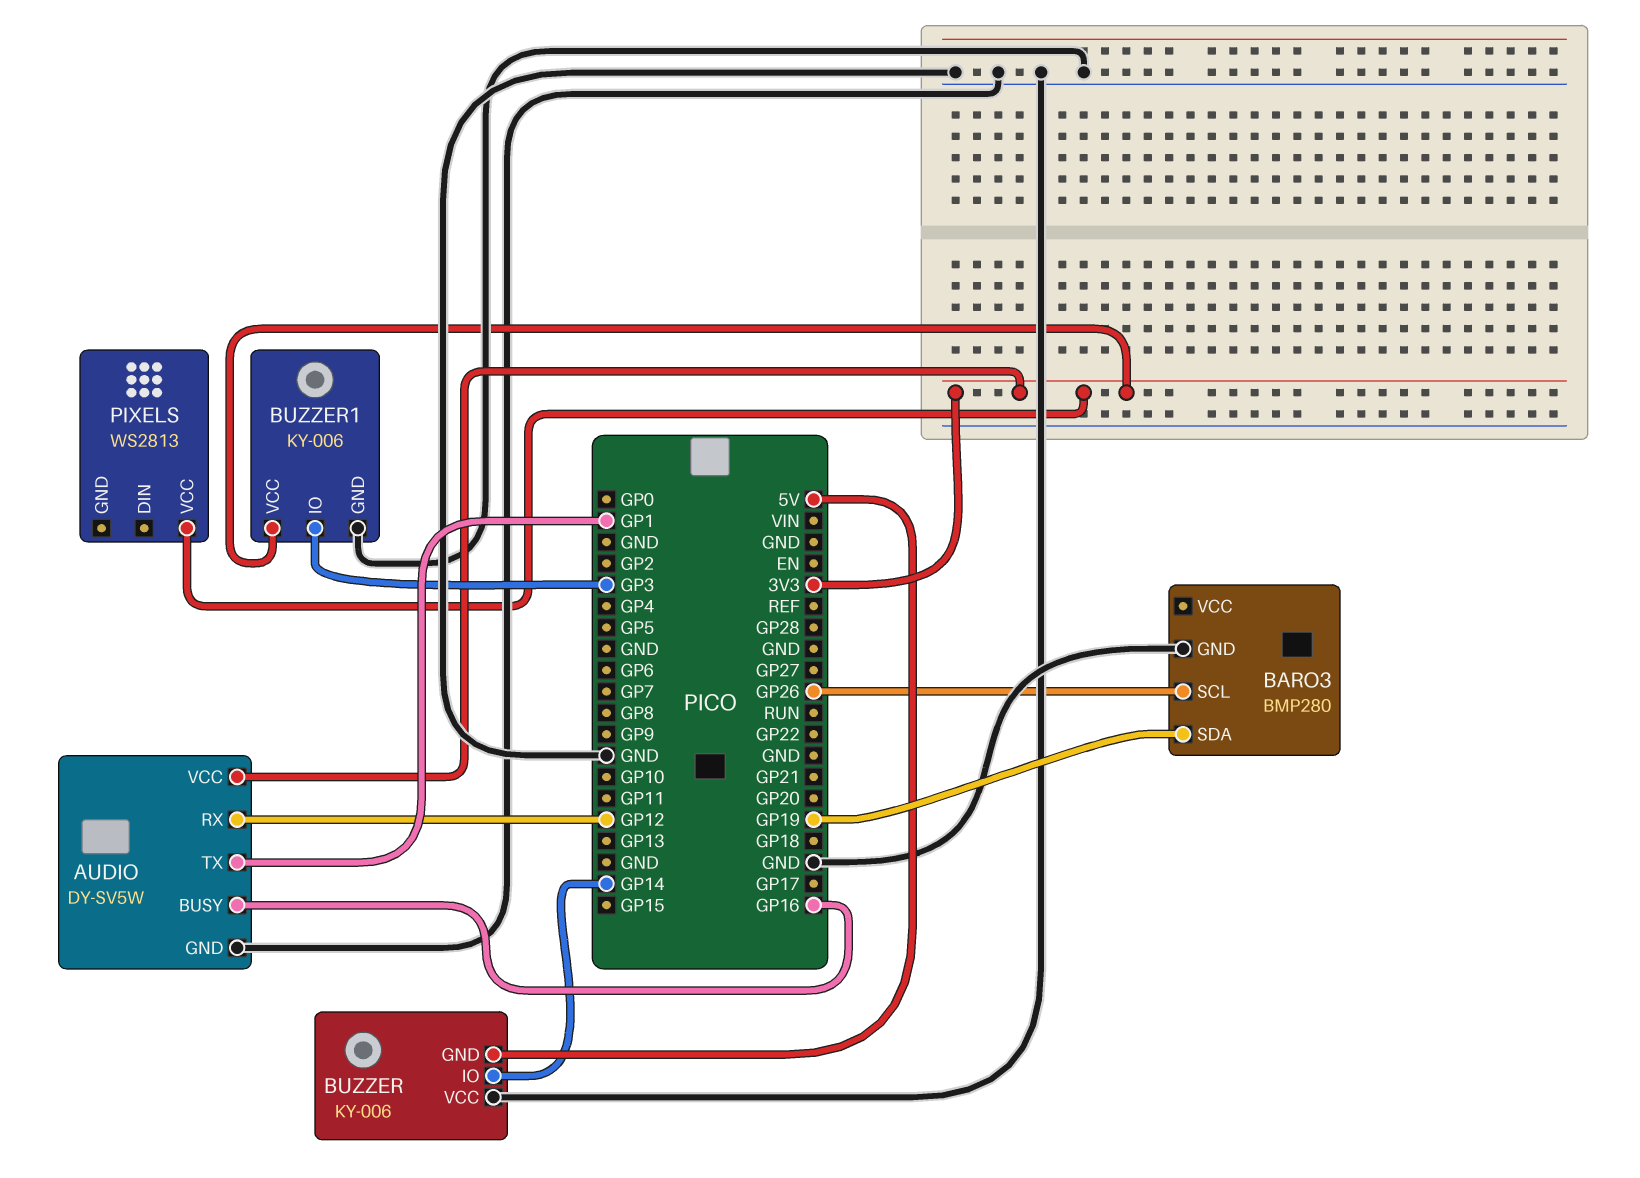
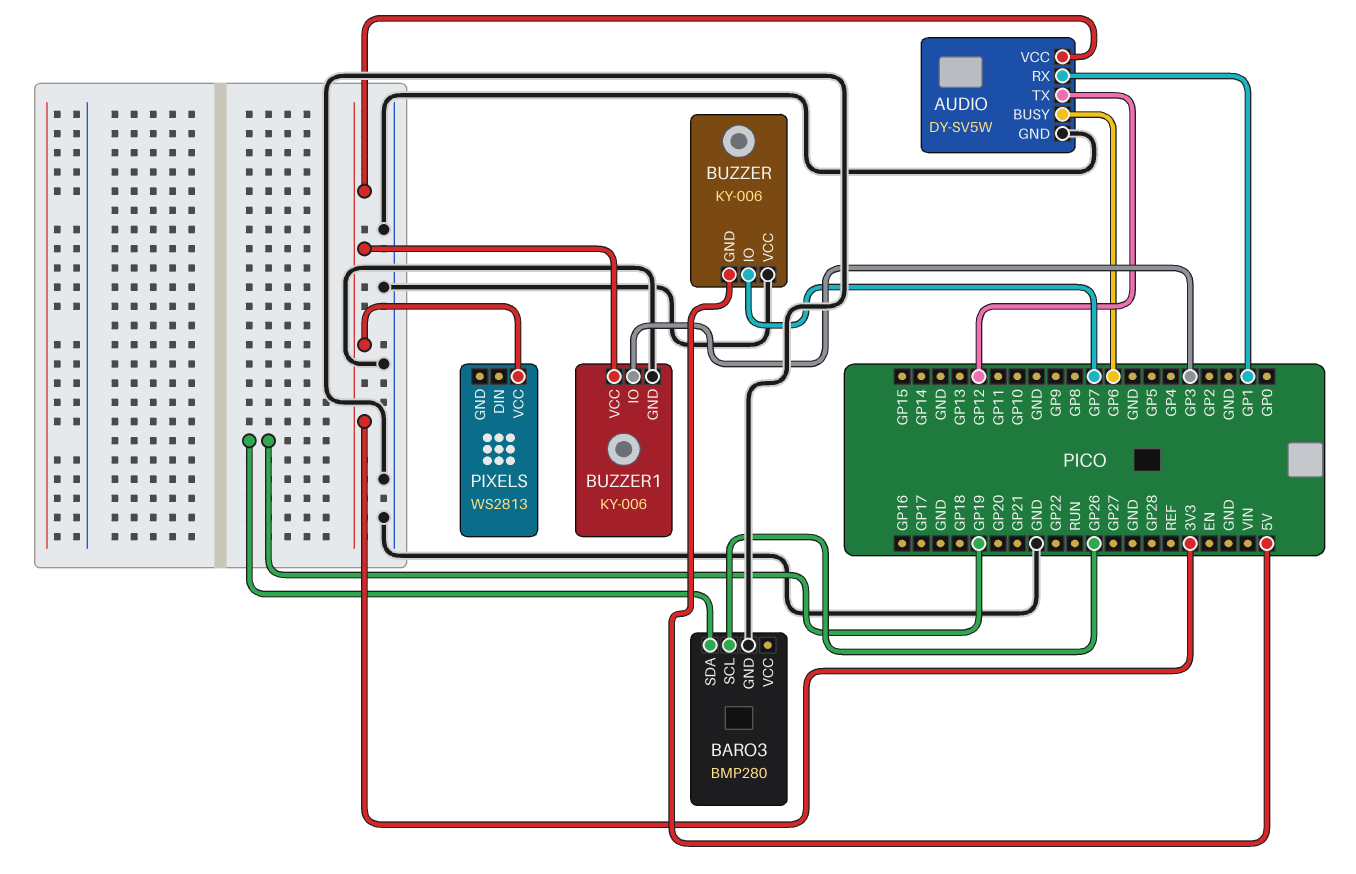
AUDIO pin BUSY: GP16 -> GP6
AUDIO pin RX: GP12 -> GP1
AUDIO pin TX: GP1 -> GP12
BUZZER pin IO: GP14 -> GP7

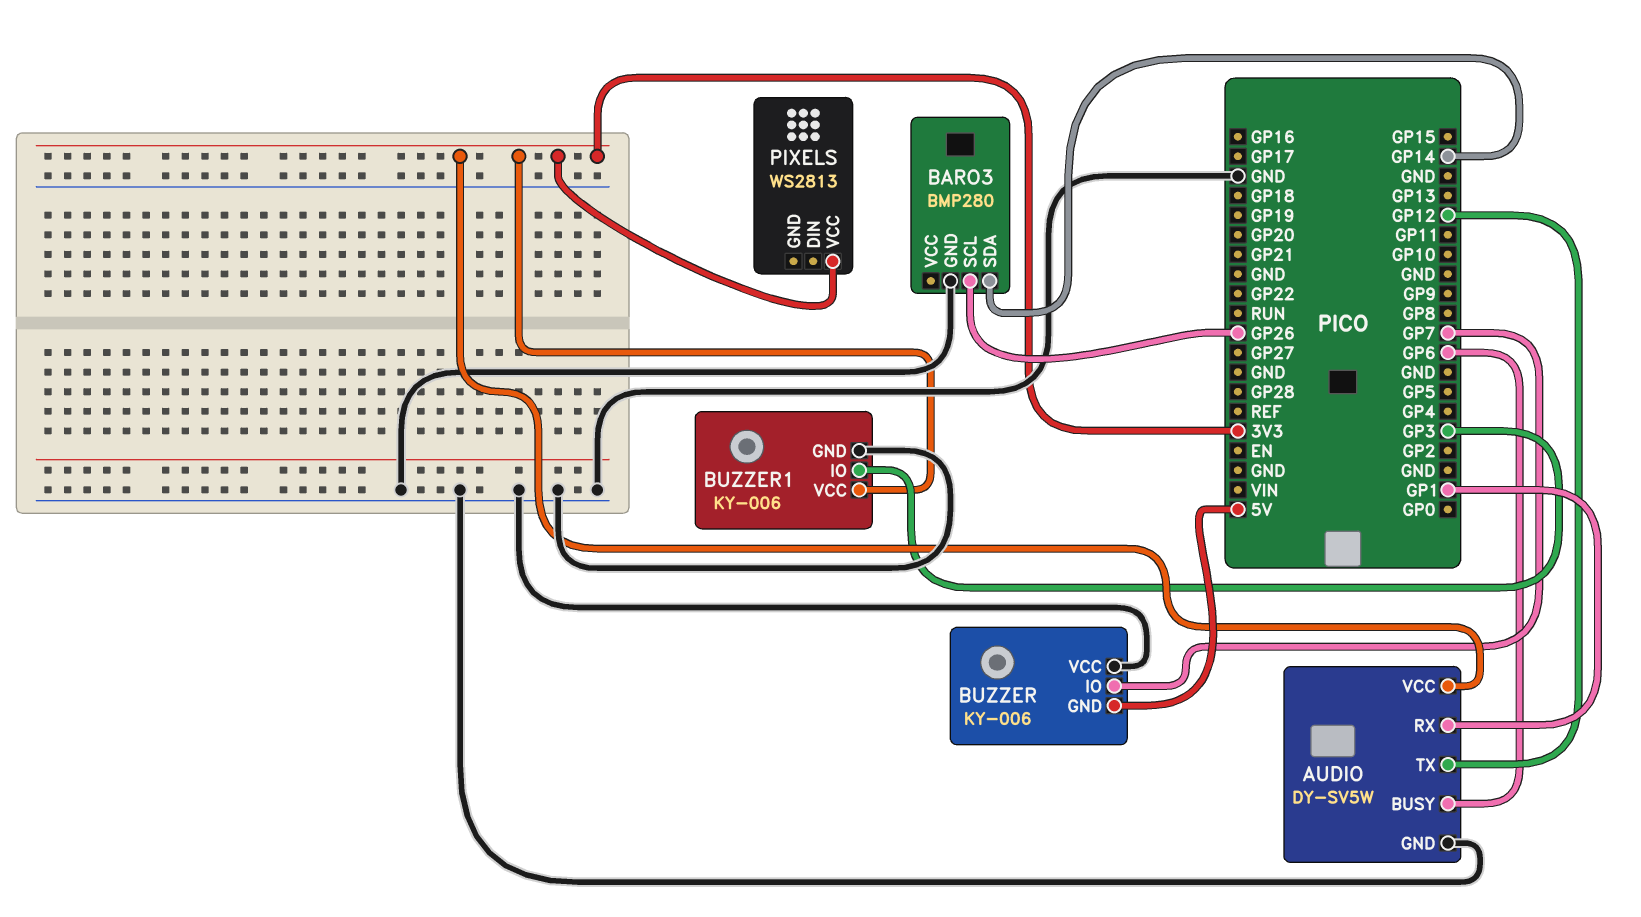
BARO3 pin SDA: GP19 -> GP14

